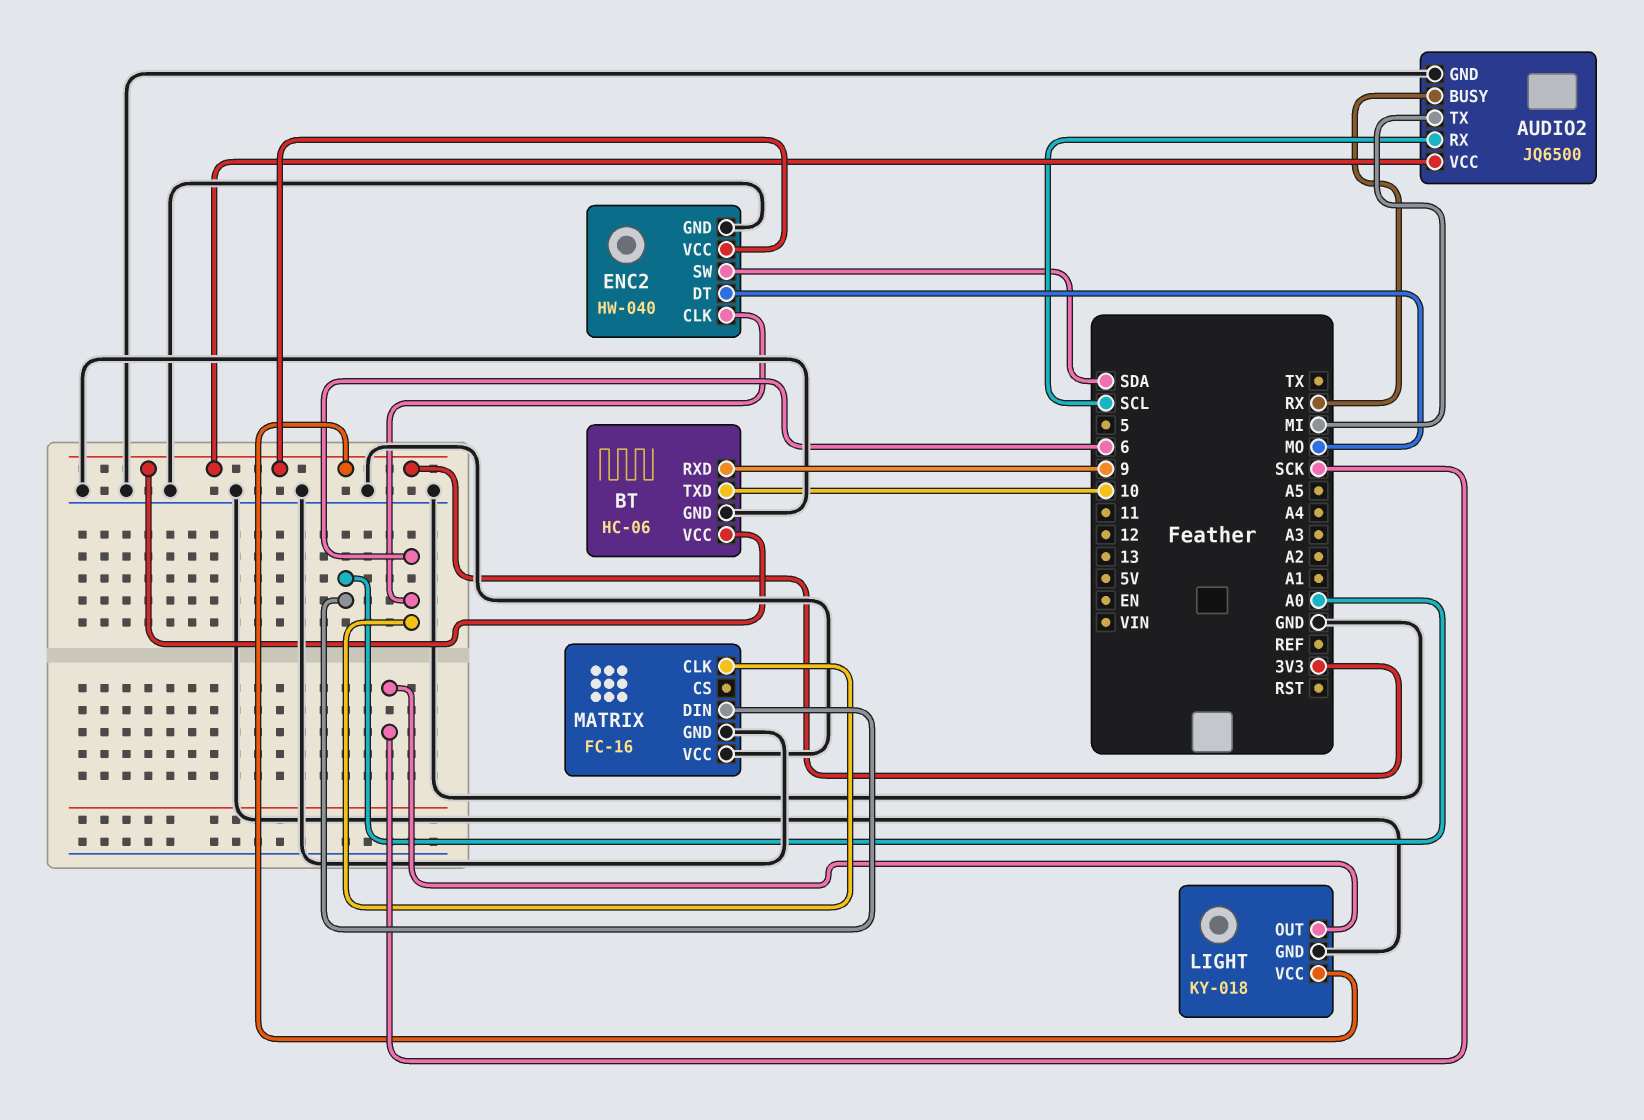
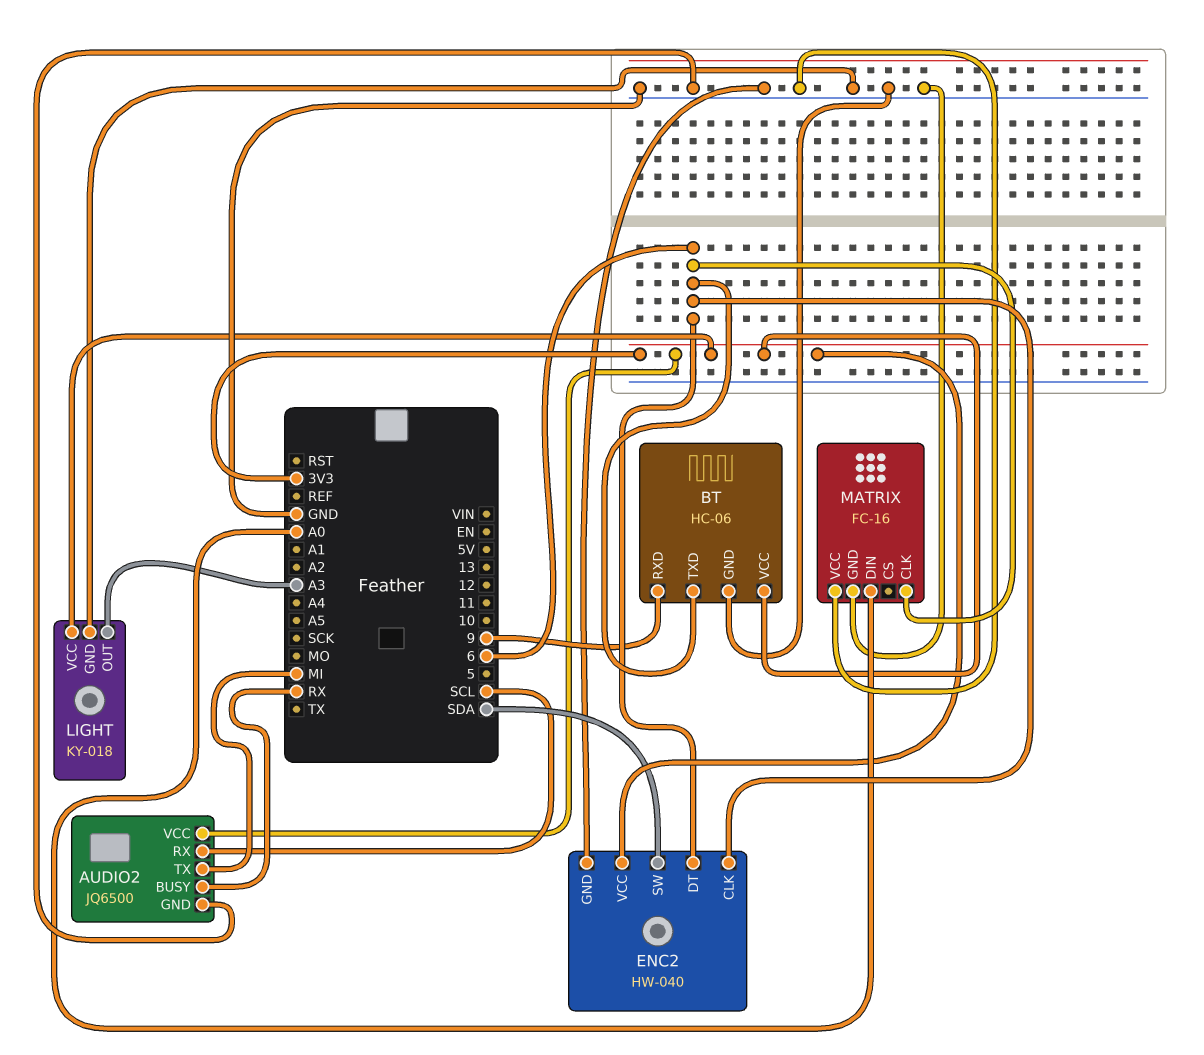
BT pin TXD: 10 -> 6
ENC2 pin DT: MO -> 6
LIGHT pin OUT: SCK -> A3

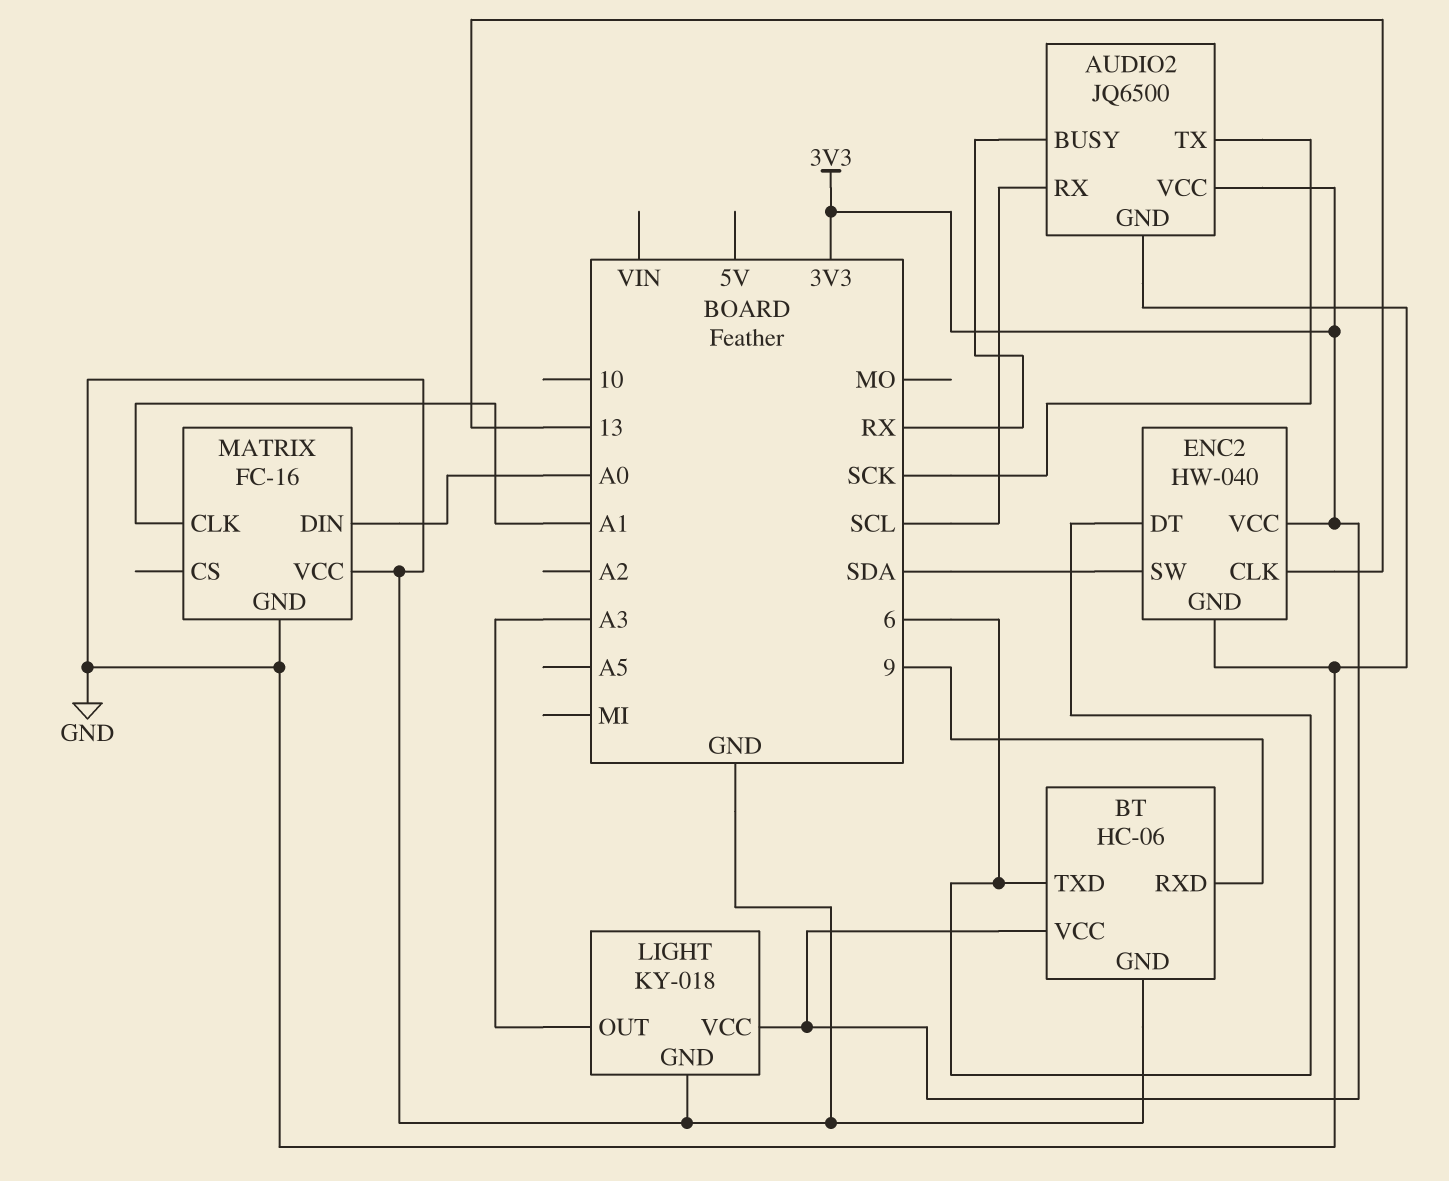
AUDIO2 pin TX: MI -> SCK
ENC2 pin CLK: 6 -> 13
MATRIX pin CLK: 6 -> A1

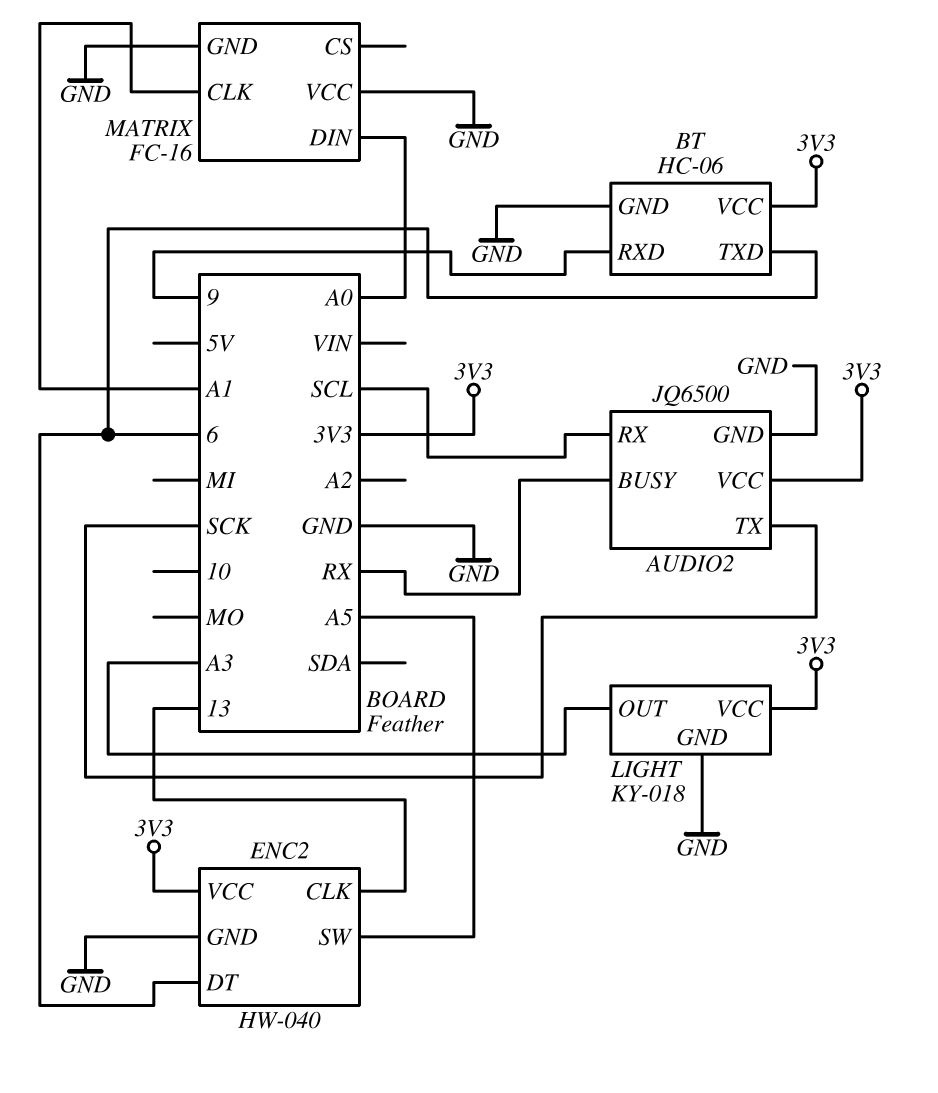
ENC2 pin SW: SDA -> A5

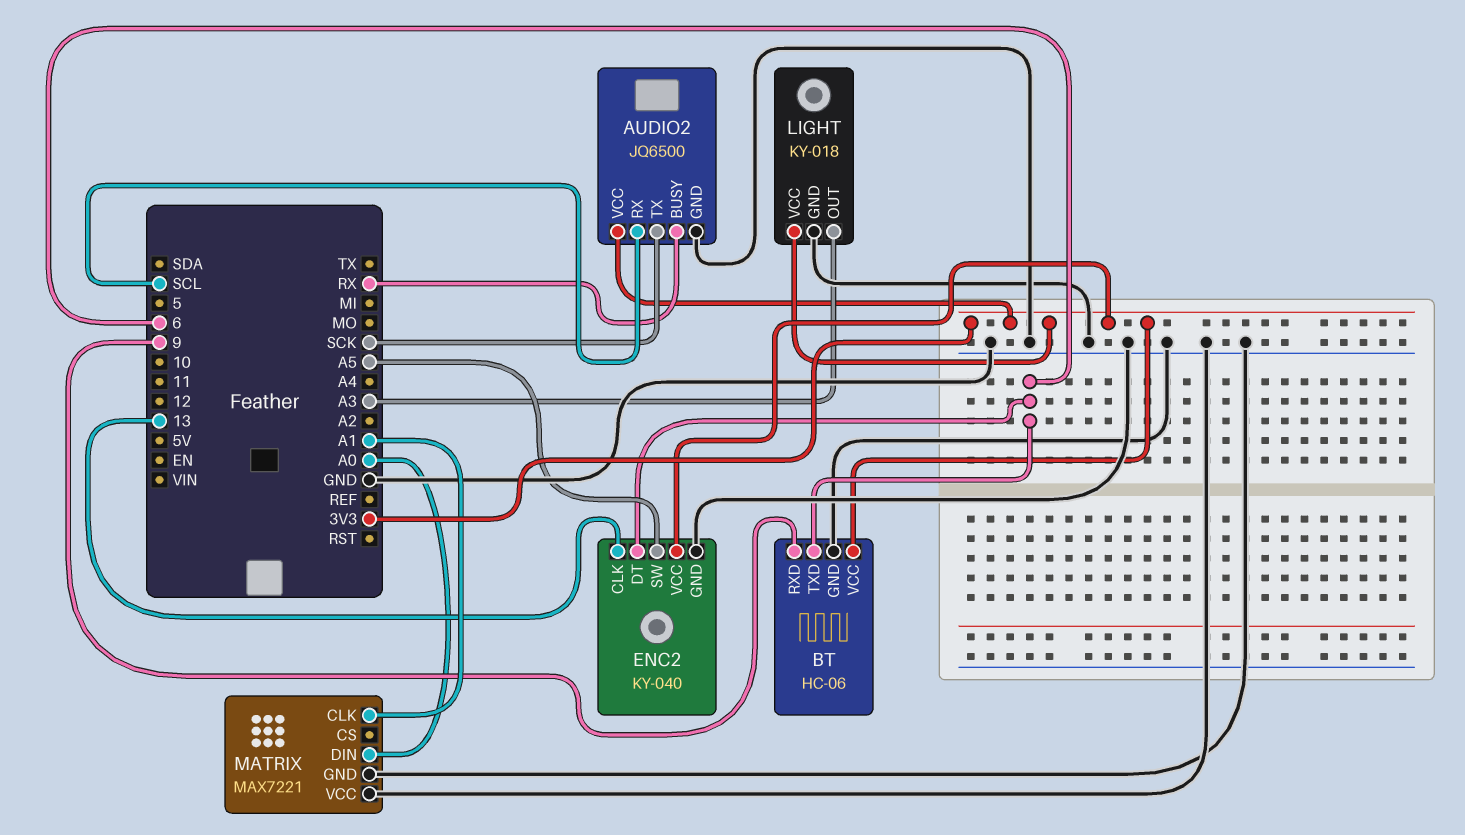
ENC2: HW-040 -> KY-040
MATRIX: FC-16 -> MAX7221

